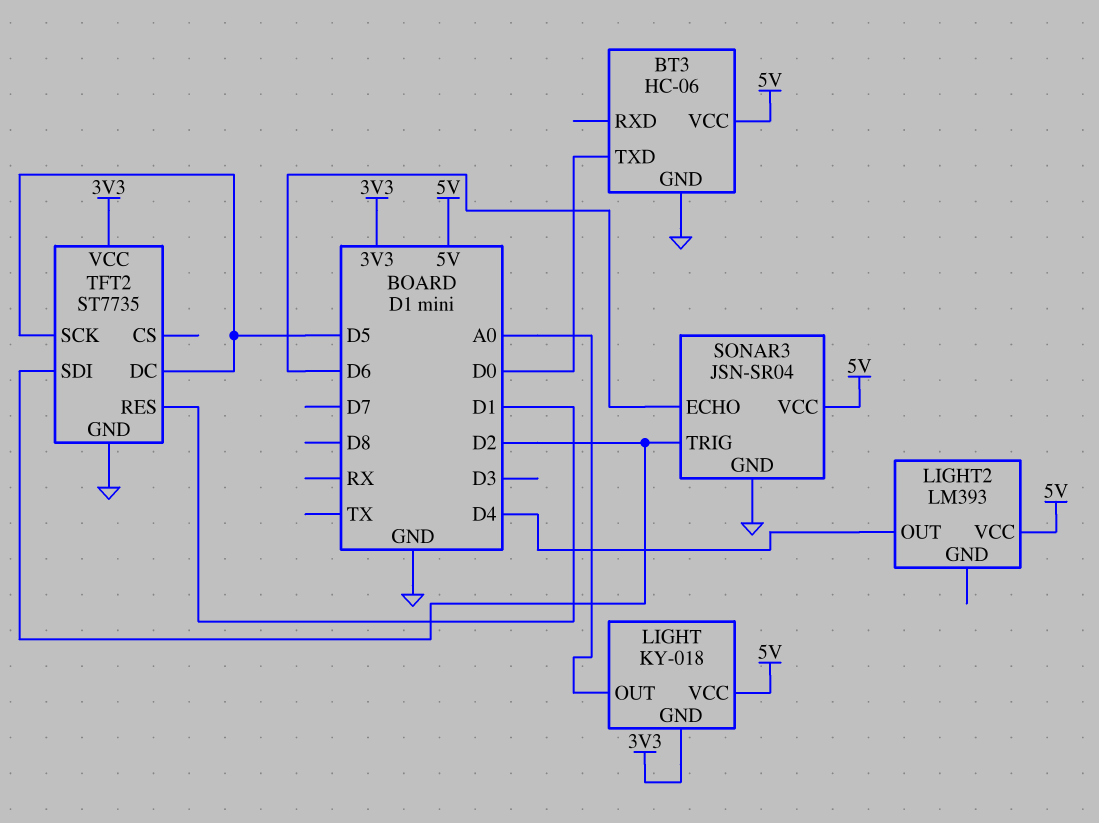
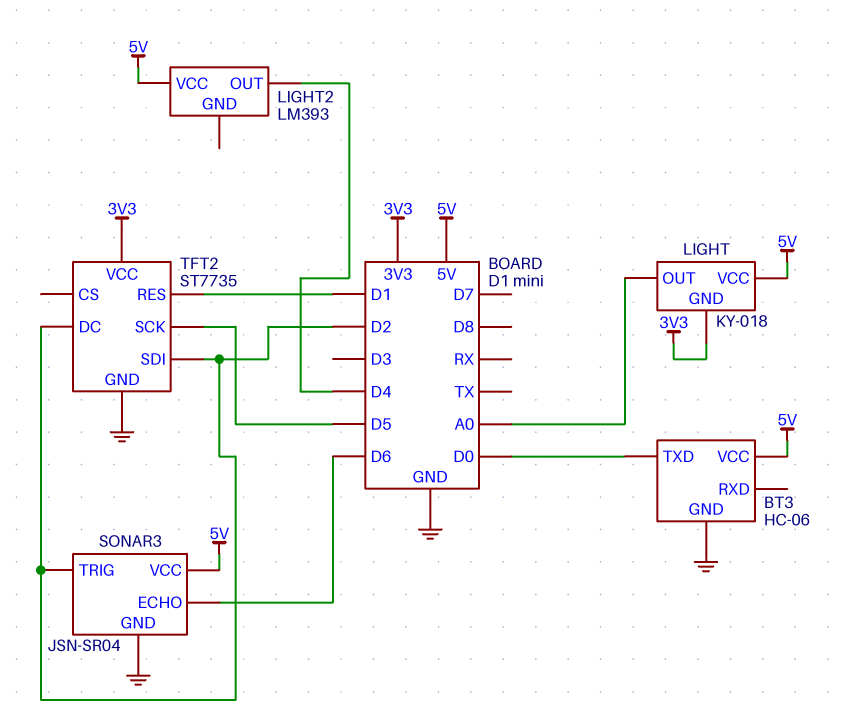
TFT2 pin DC: D5 -> D2

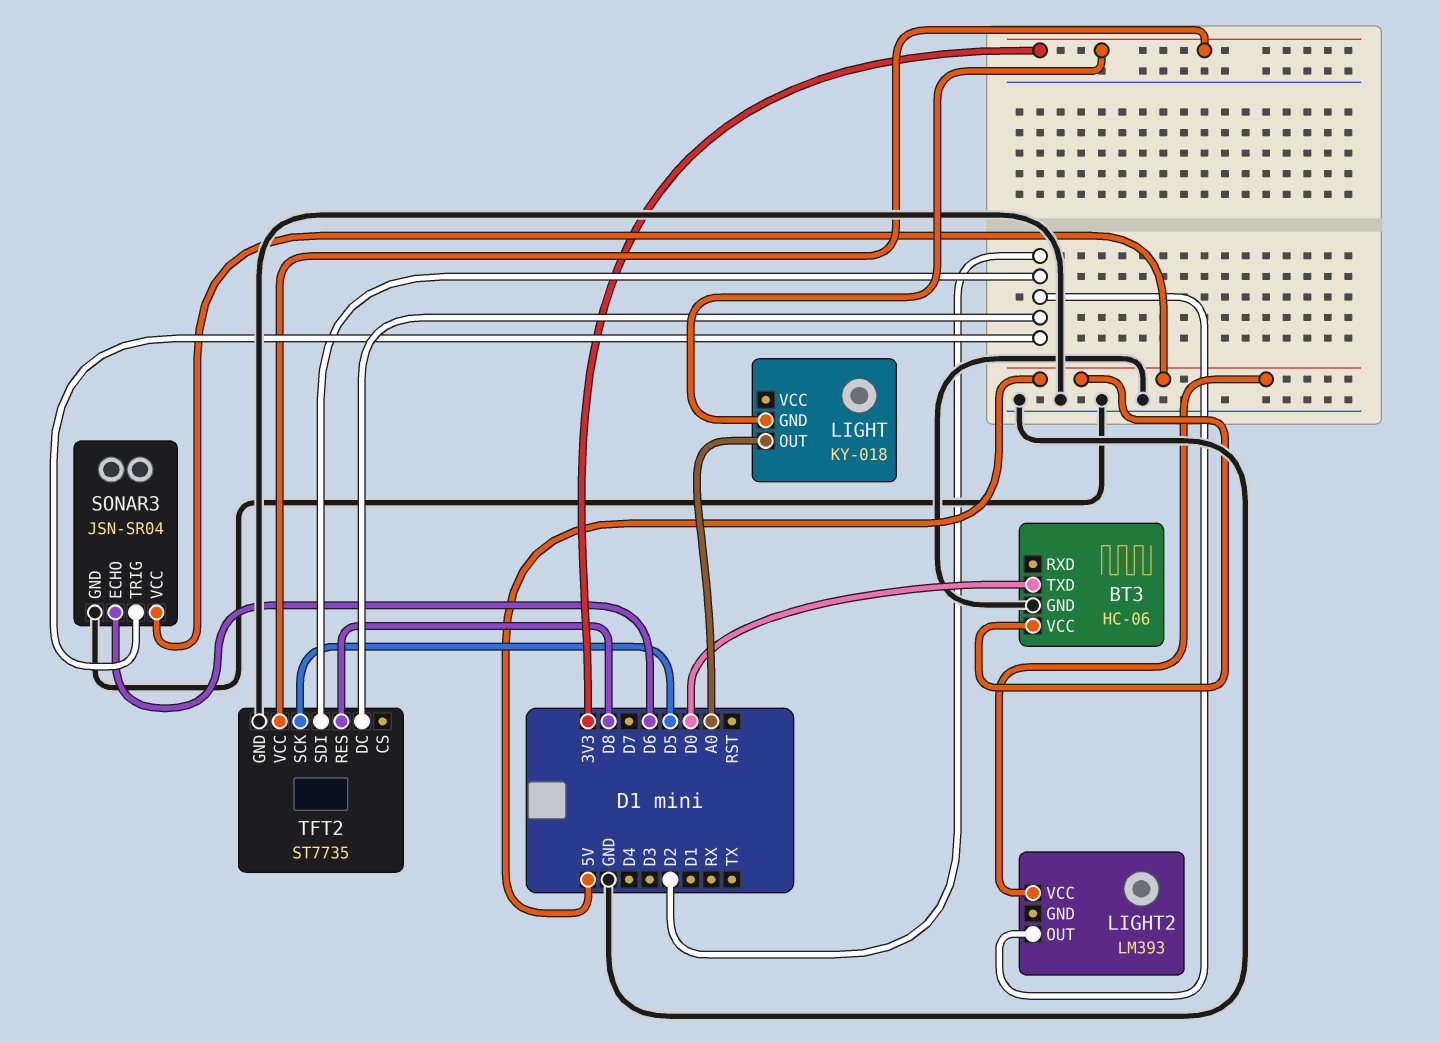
LIGHT pin VCC: 5V -> none
LIGHT2 pin OUT: D4 -> D2
TFT2 pin RES: D1 -> D8

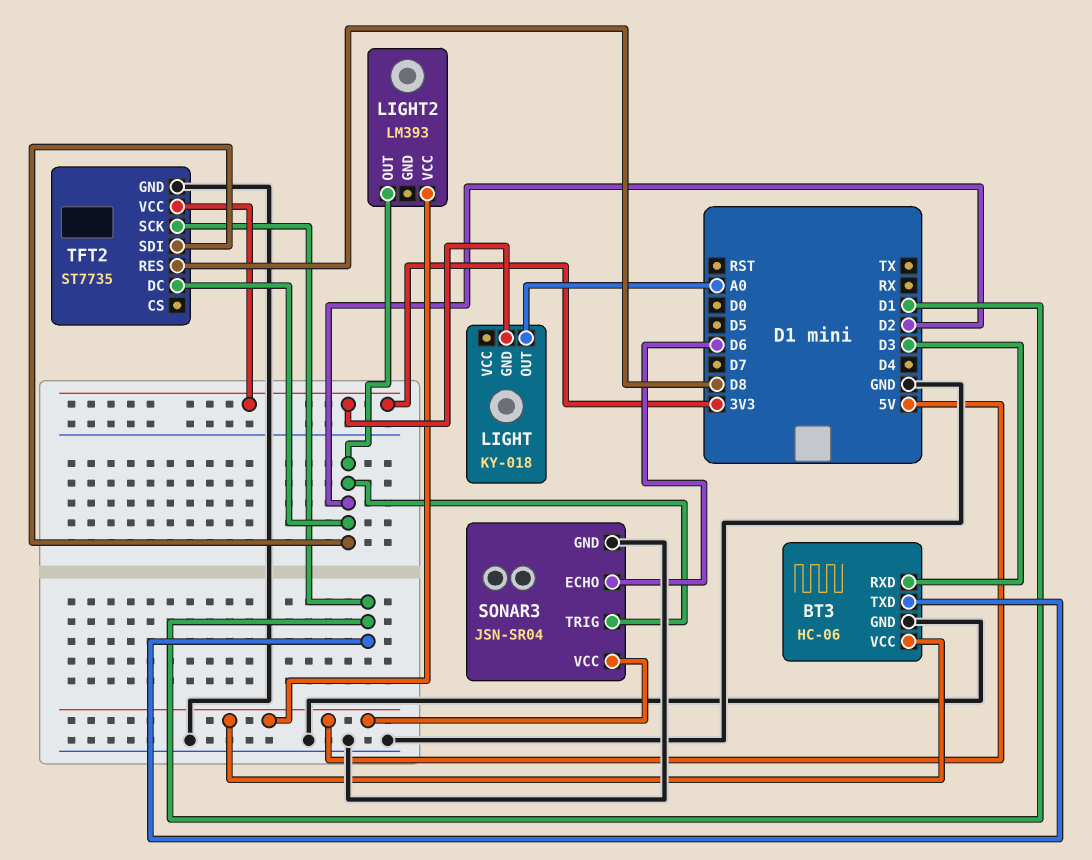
BT3 pin RXD: none -> D3
BT3 pin TXD: D0 -> D1
TFT2 pin SCK: D5 -> D1

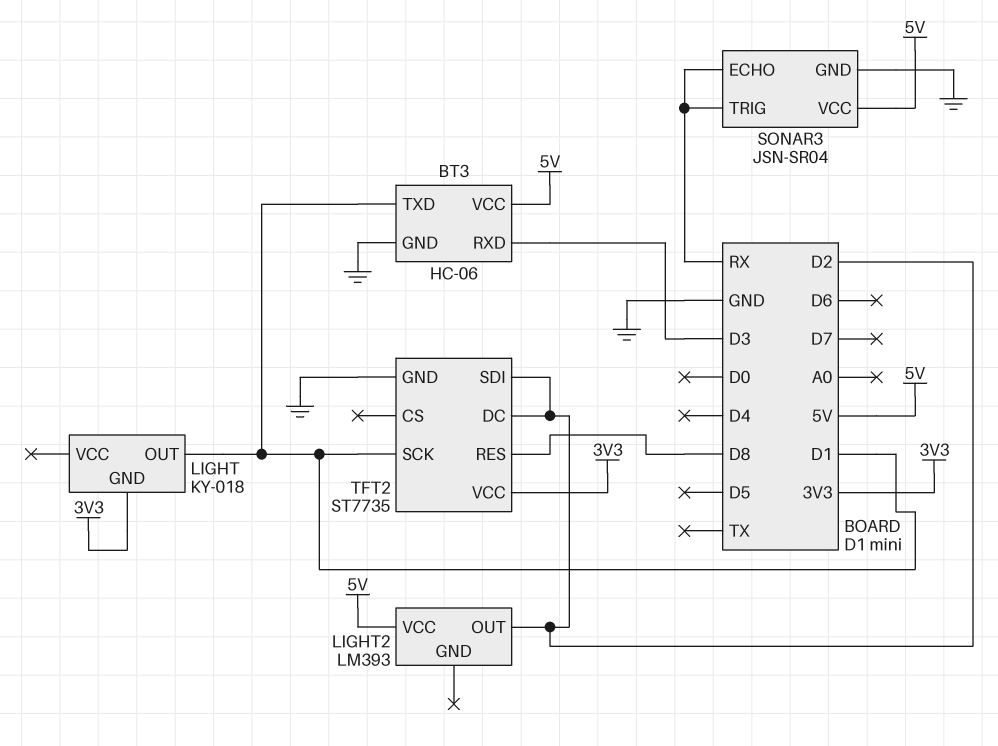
LIGHT pin OUT: A0 -> D1
SONAR3 pin ECHO: D6 -> RX
SONAR3 pin TRIG: D2 -> RX

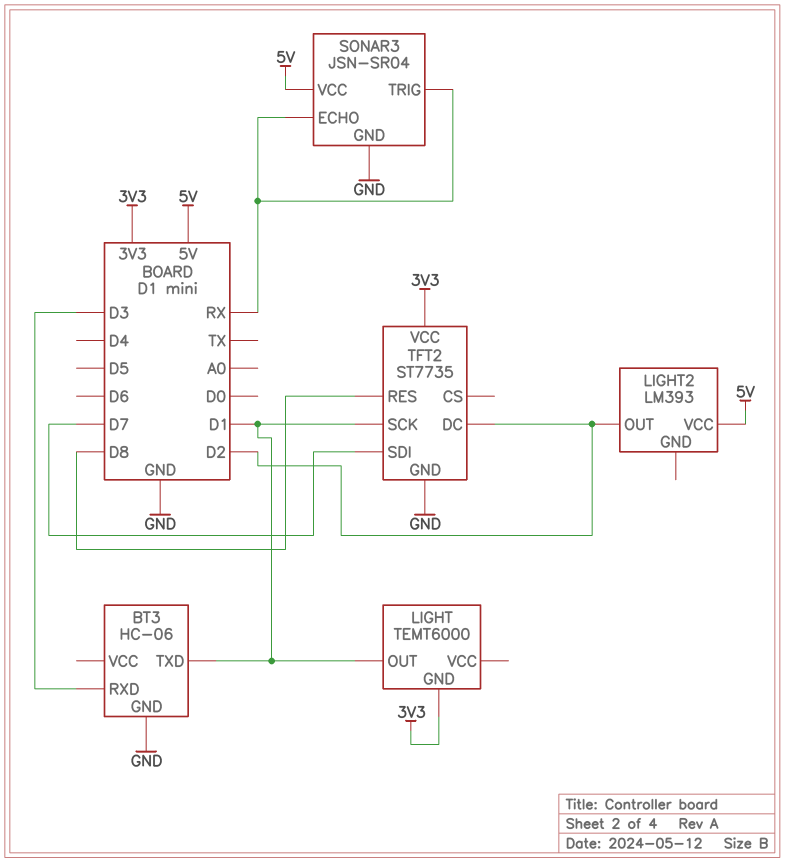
BT3 pin VCC: 5V -> none
LIGHT: KY-018 -> TEMT6000
TFT2 pin SDI: D2 -> D7

